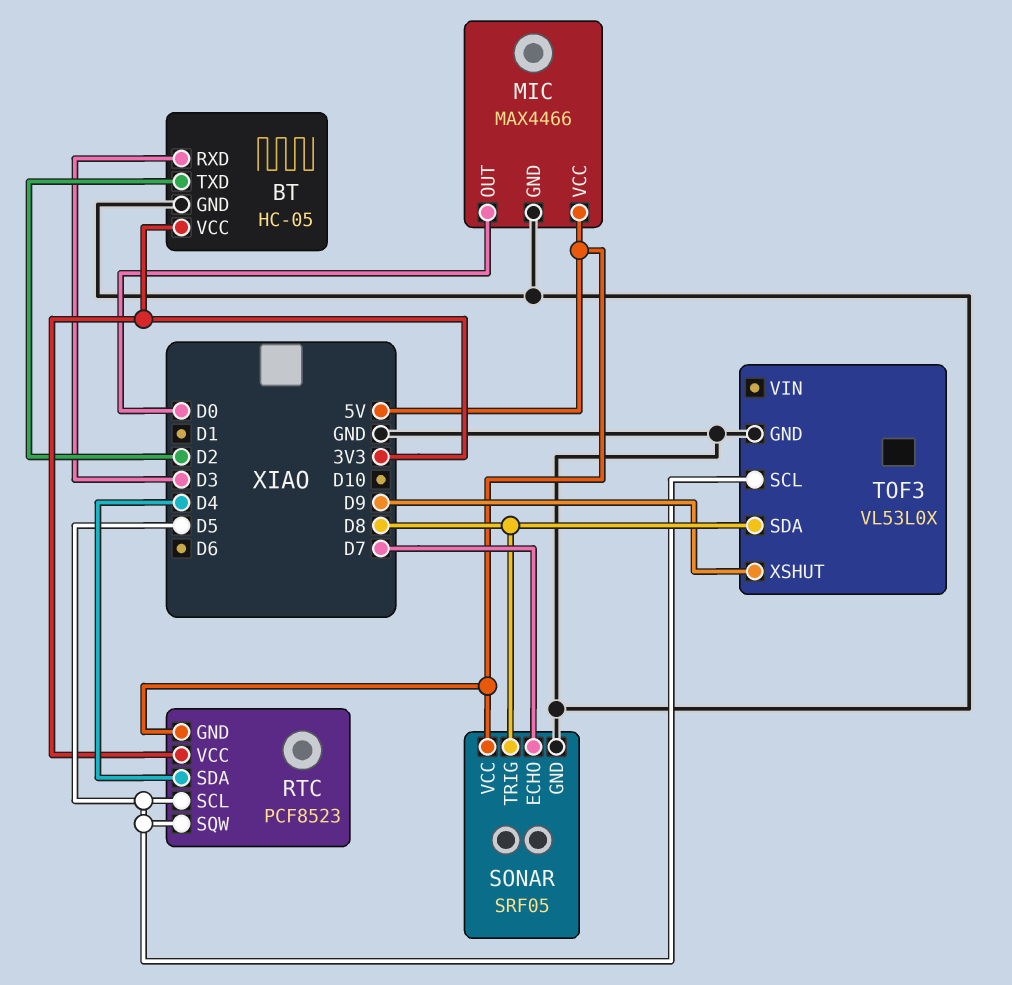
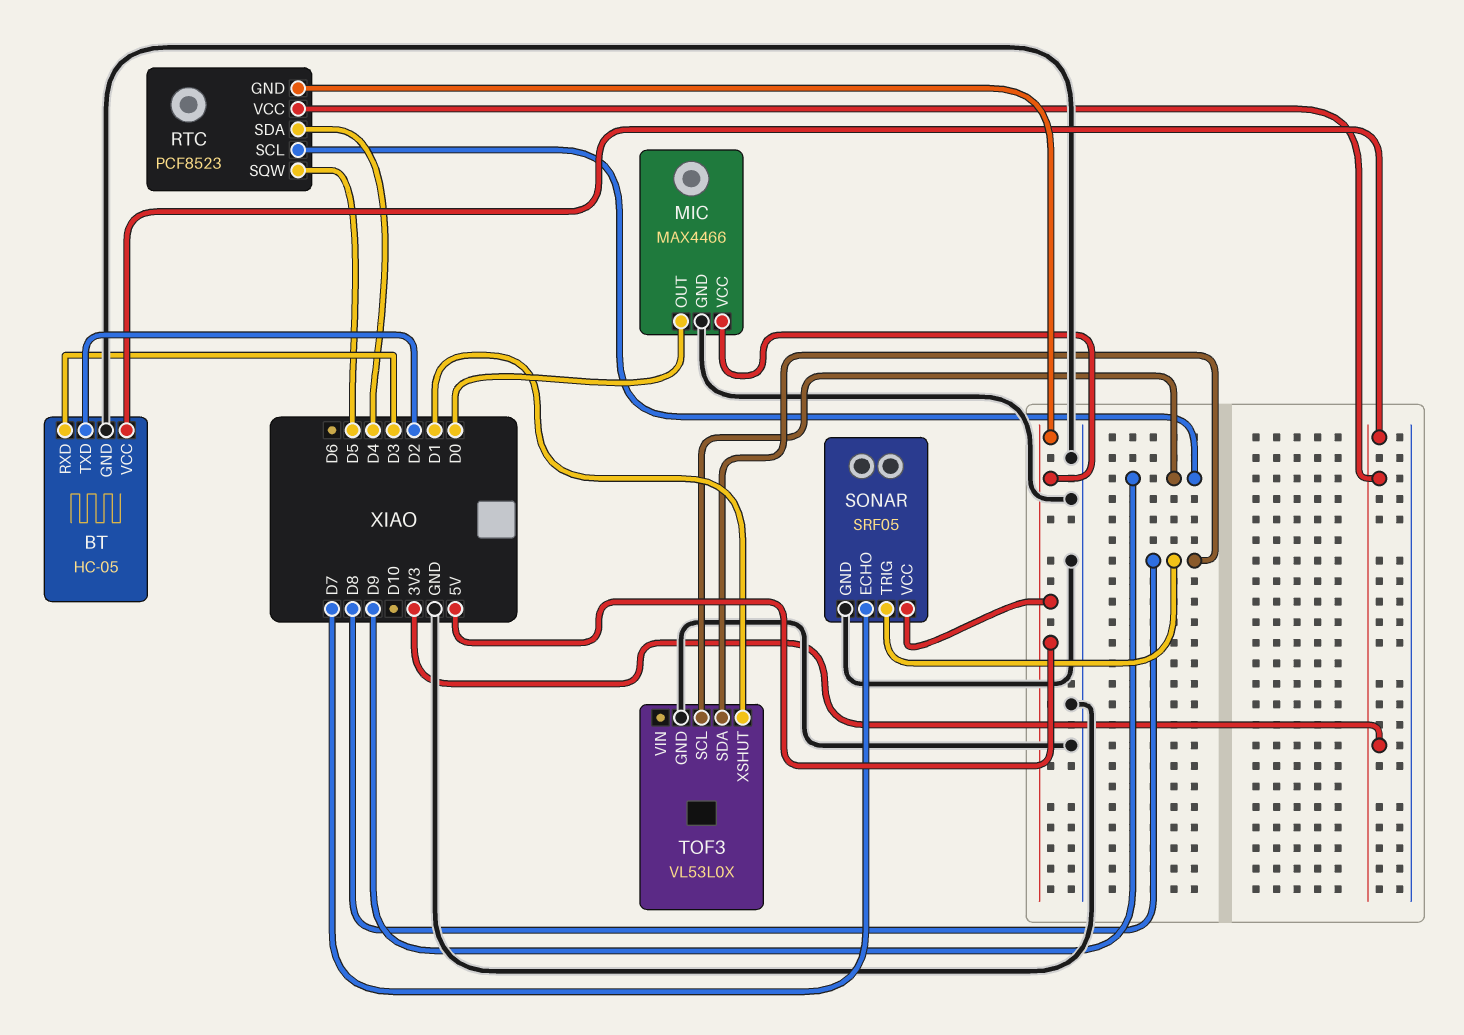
RTC pin SCL: D5 -> D9
TOF3 pin SCL: D5 -> D9
TOF3 pin XSHUT: D9 -> D1

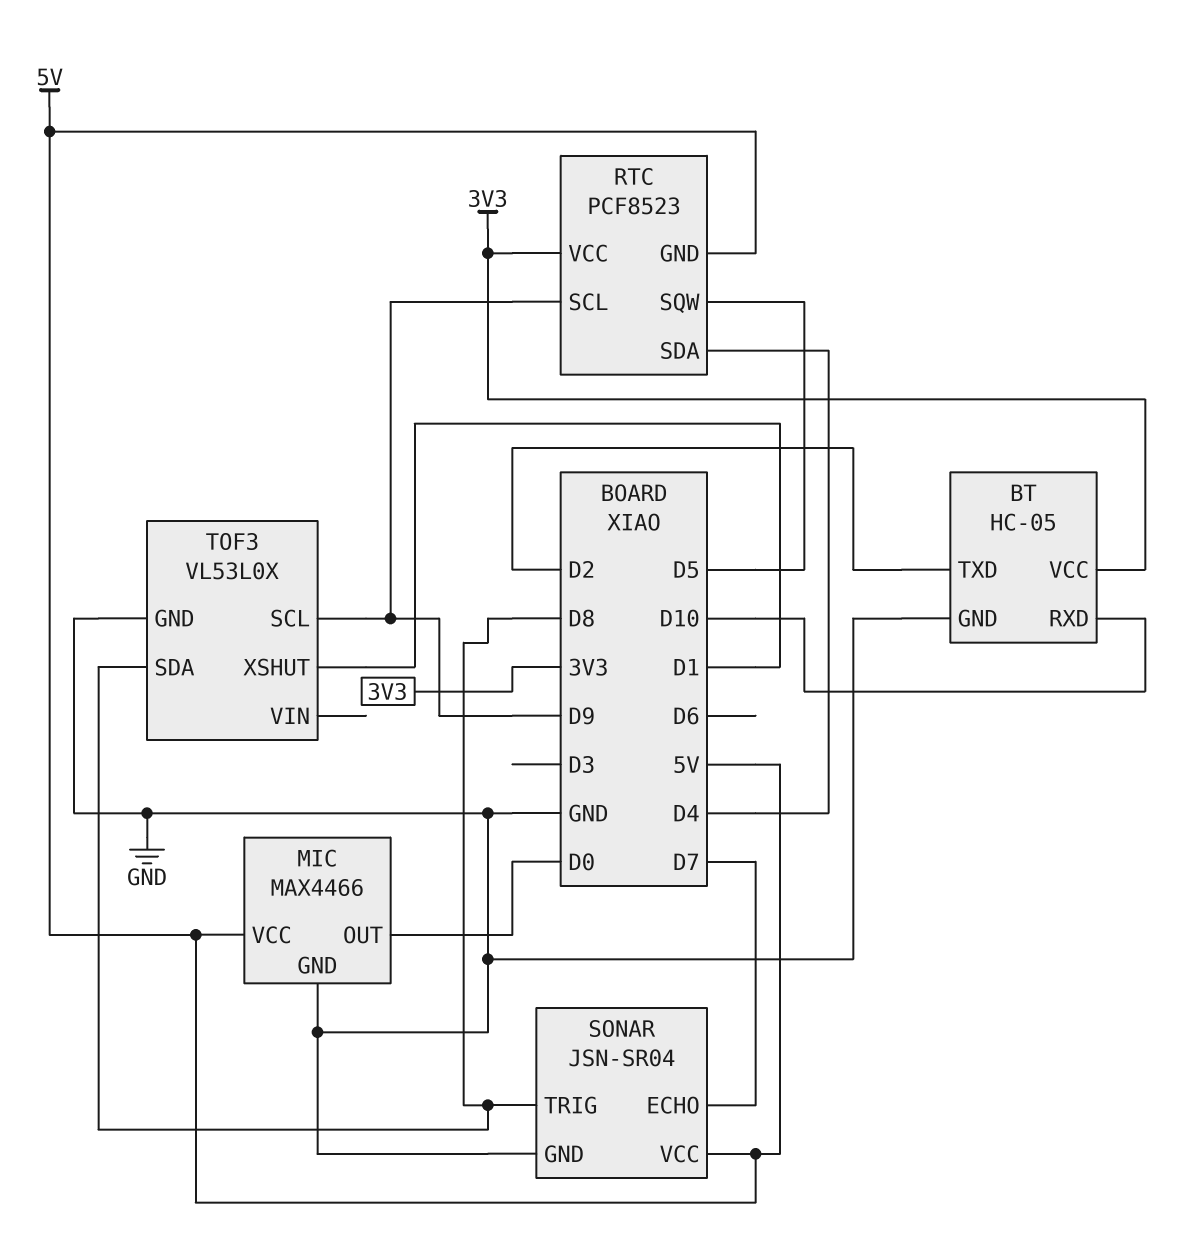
BT pin RXD: D3 -> D10
SONAR: SRF05 -> JSN-SR04

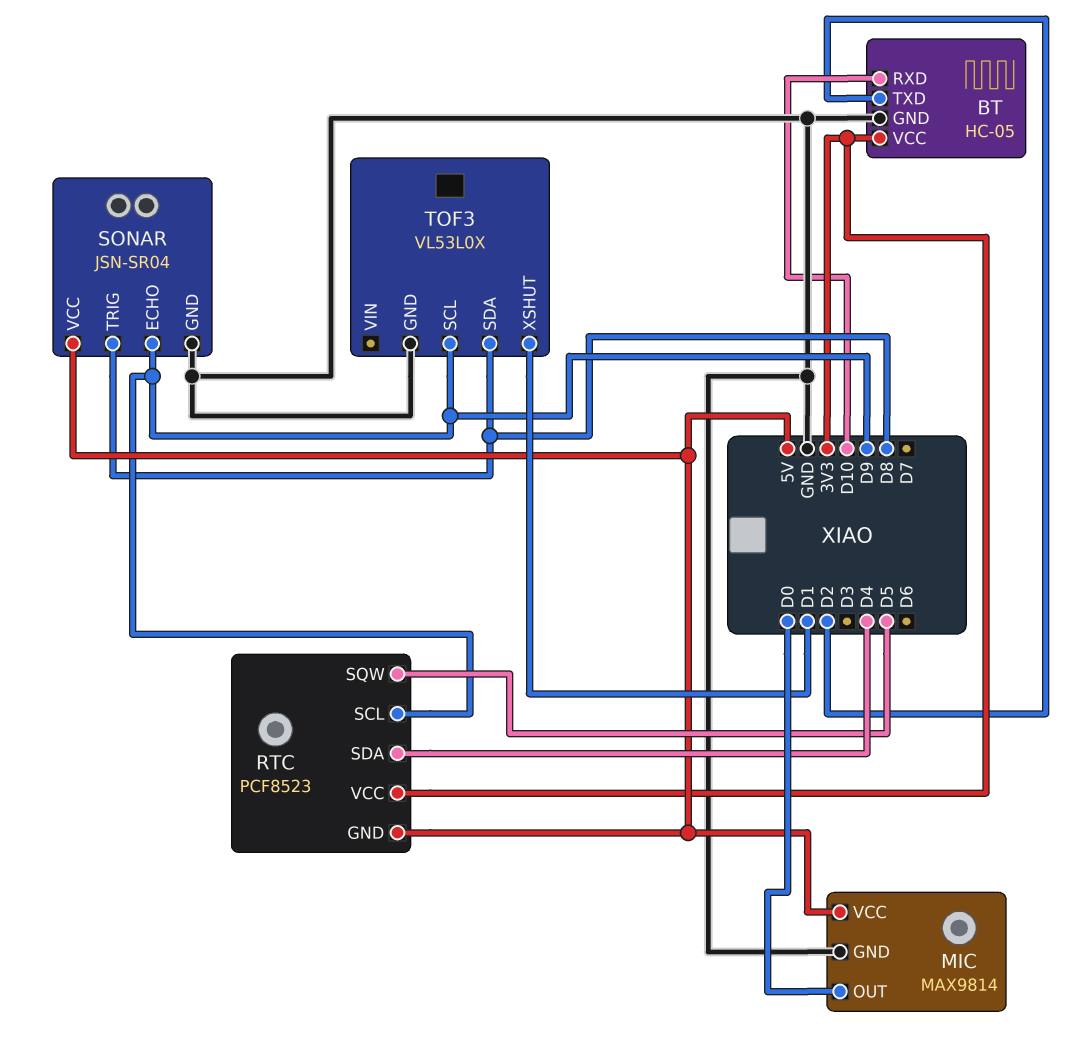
MIC: MAX4466 -> MAX9814
SONAR pin ECHO: D7 -> D9

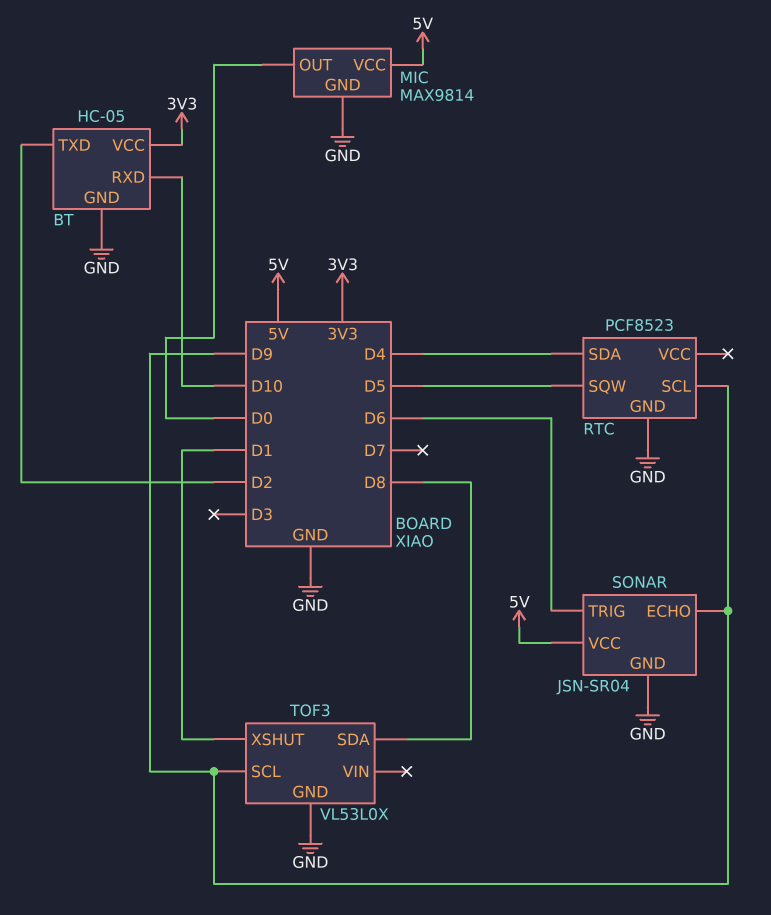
RTC pin GND: 5V -> GND
RTC pin VCC: 3V3 -> none
SONAR pin TRIG: D8 -> D6

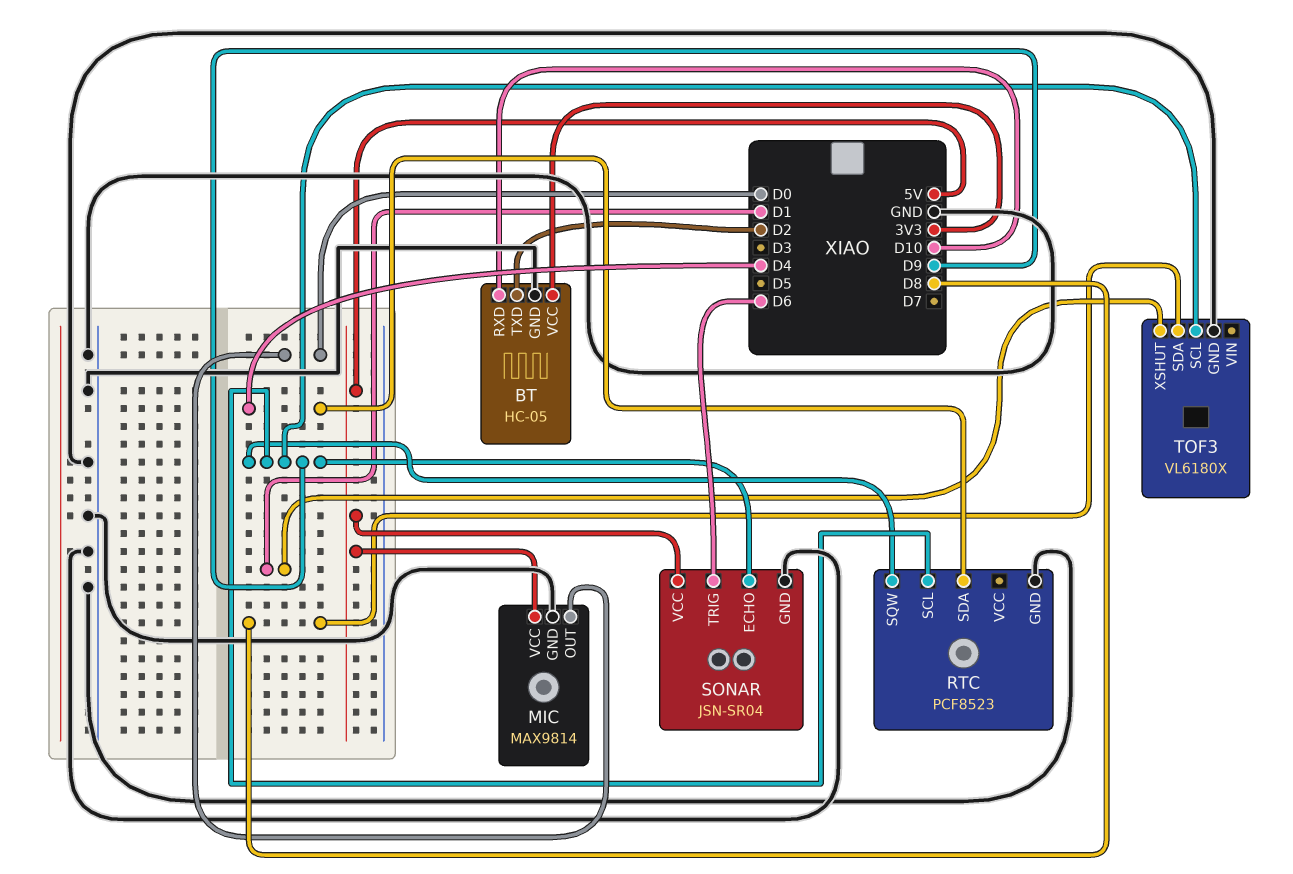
RTC pin SQW: D5 -> D9
TOF3: VL53L0X -> VL6180X

